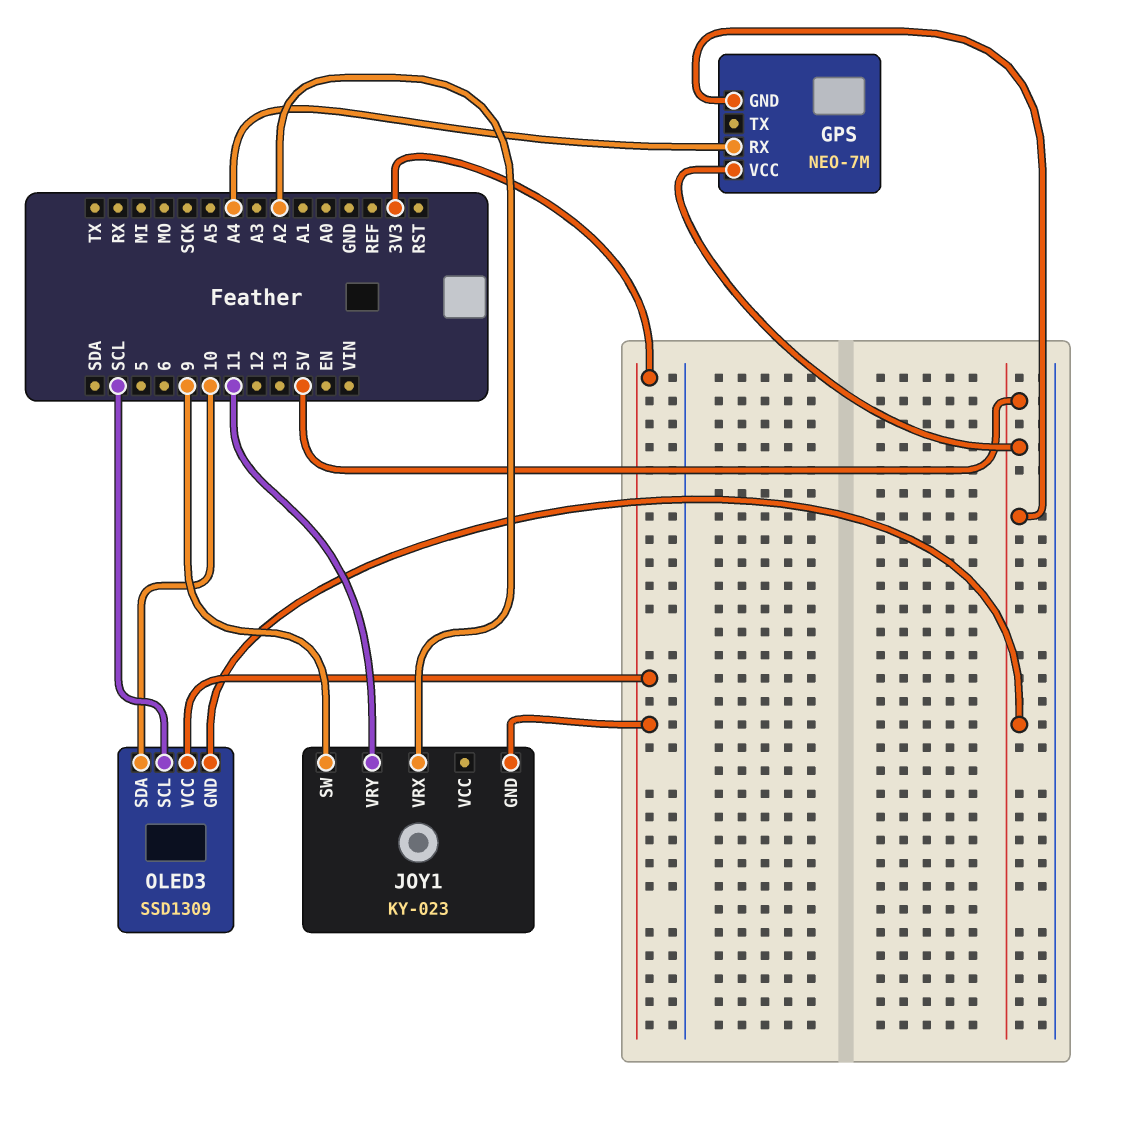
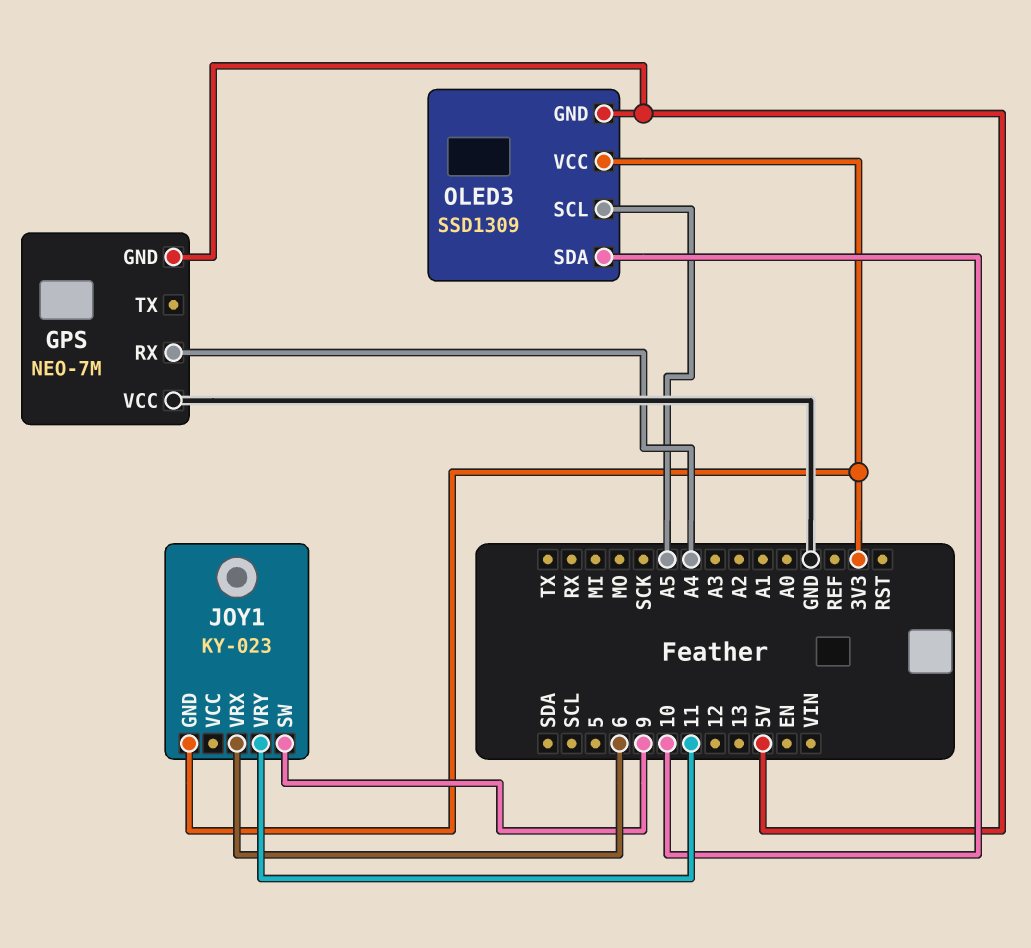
GPS pin VCC: 5V -> GND
JOY1 pin VRX: A2 -> 6
OLED3 pin SCL: SCL -> A5

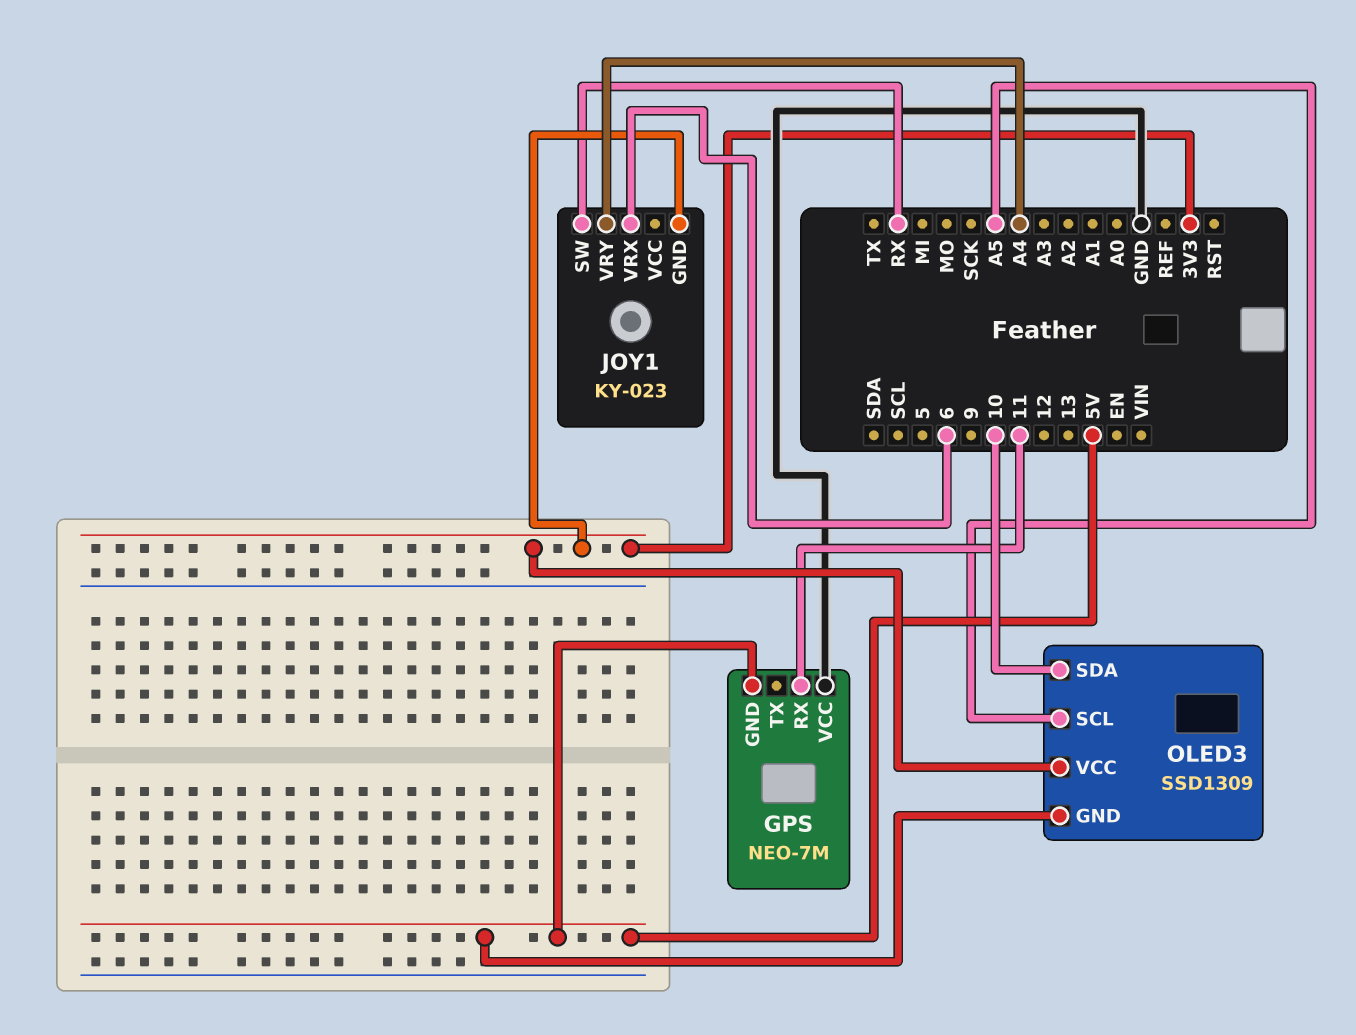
GPS pin RX: A4 -> 11
JOY1 pin SW: 9 -> RX
JOY1 pin VRY: 11 -> A4

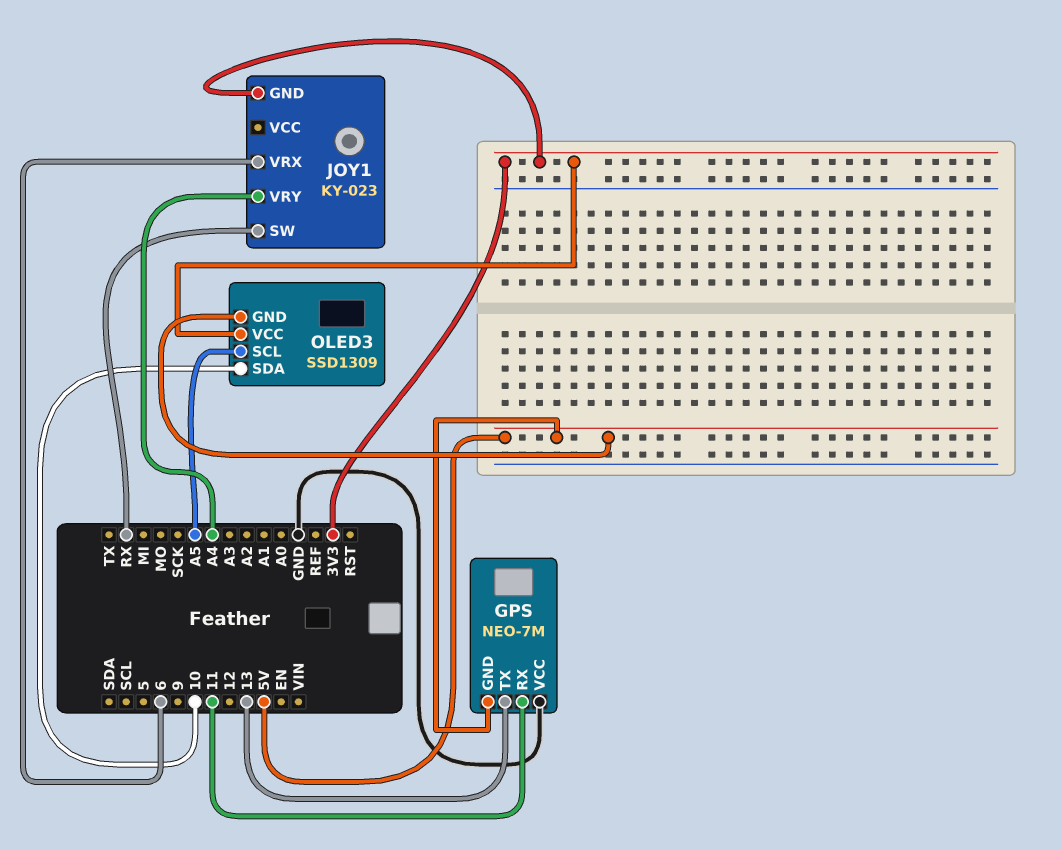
GPS pin TX: none -> 13

